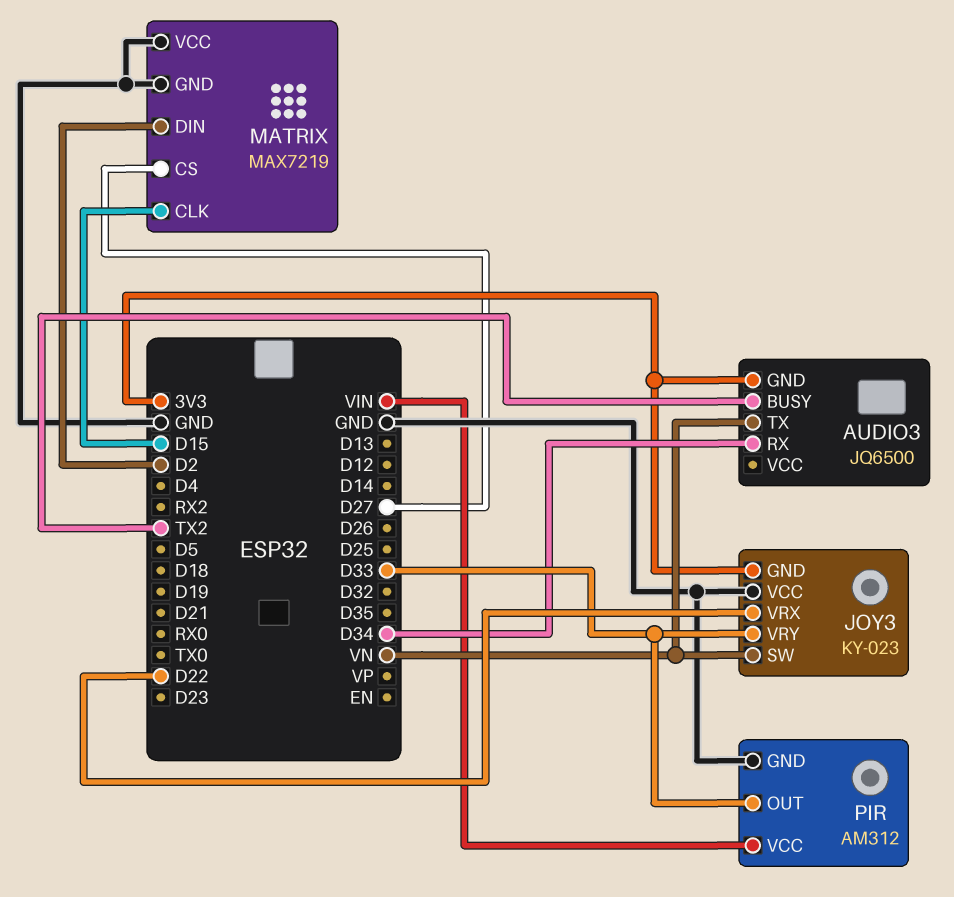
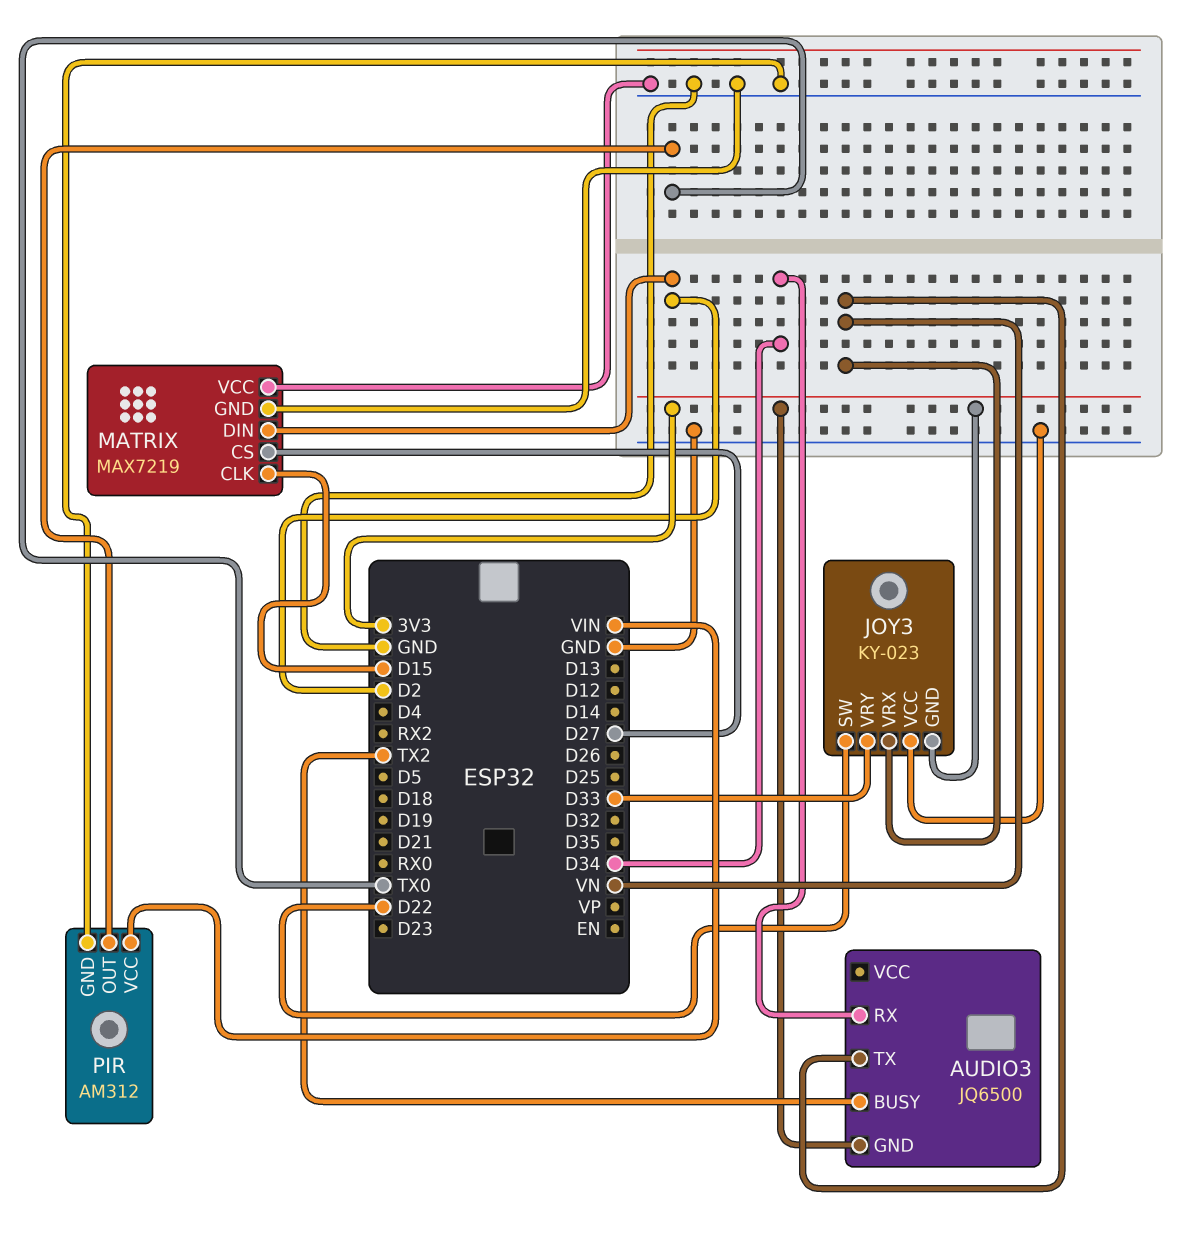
JOY3 pin SW: VN -> D22
JOY3 pin VRX: D22 -> VN
PIR pin OUT: D33 -> TX0

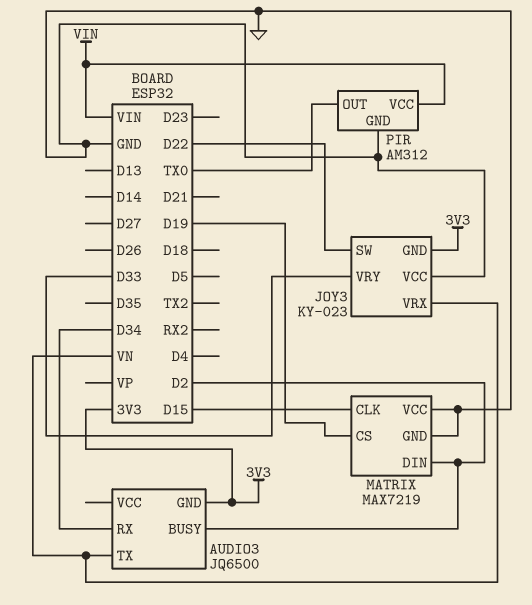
AUDIO3 pin BUSY: TX2 -> D2
MATRIX pin CS: D27 -> D19

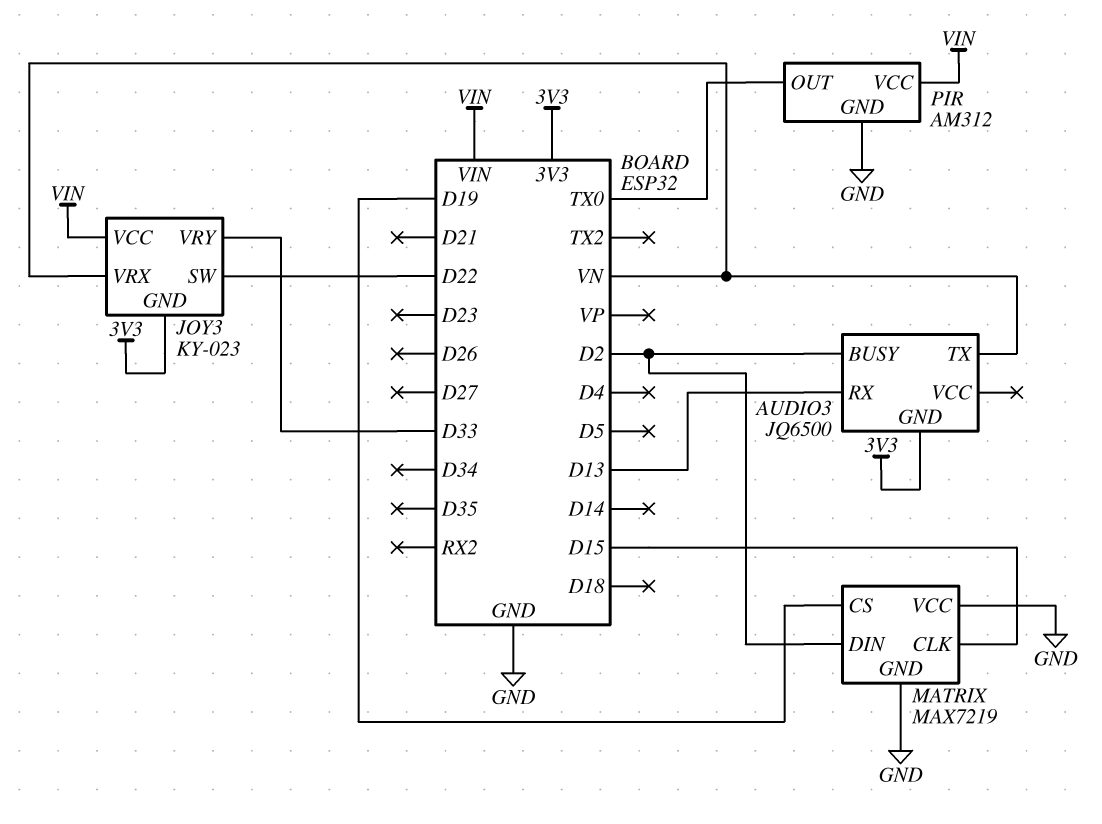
AUDIO3 pin RX: D34 -> D13
JOY3 pin VCC: GND -> VIN

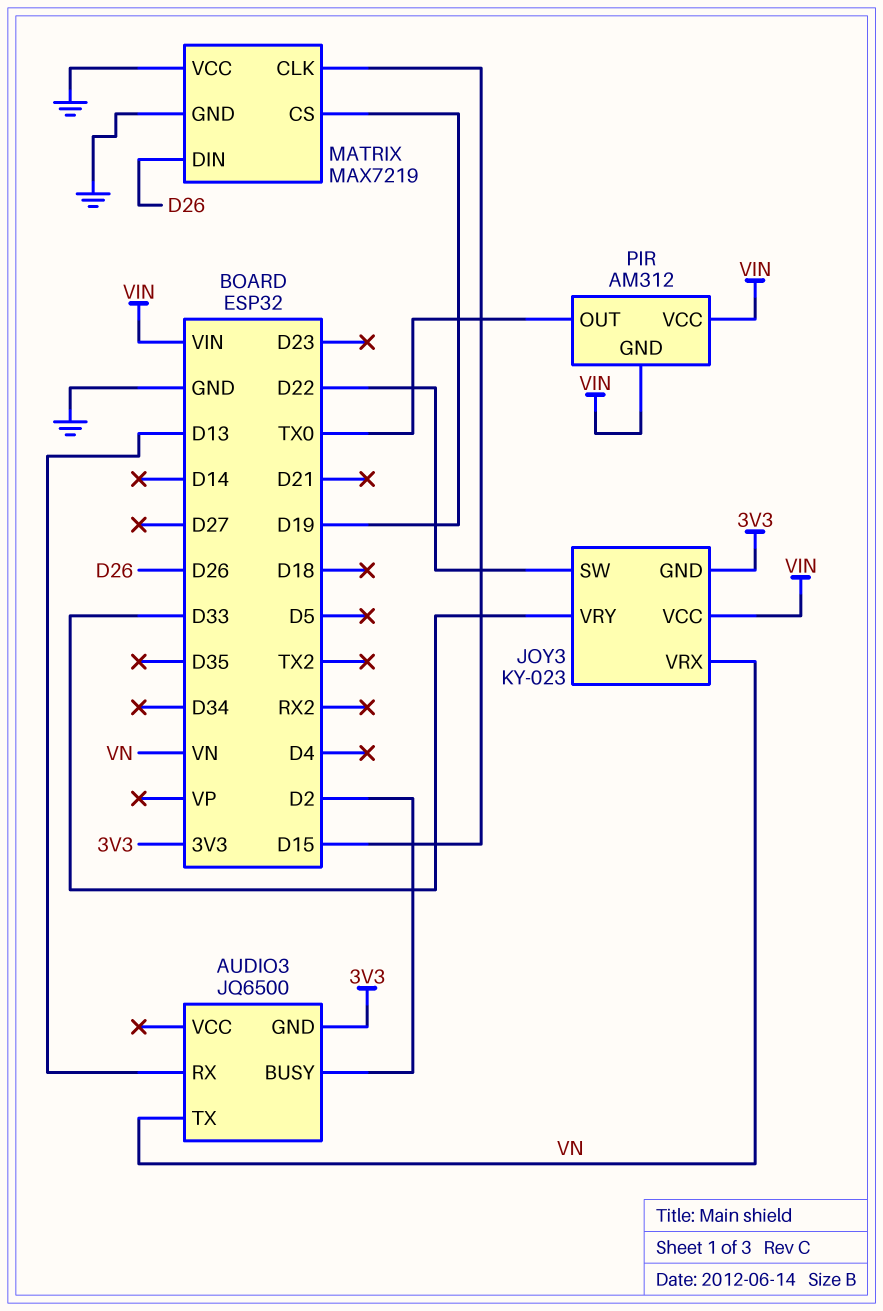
MATRIX pin DIN: D2 -> D26
PIR pin GND: GND -> VIN

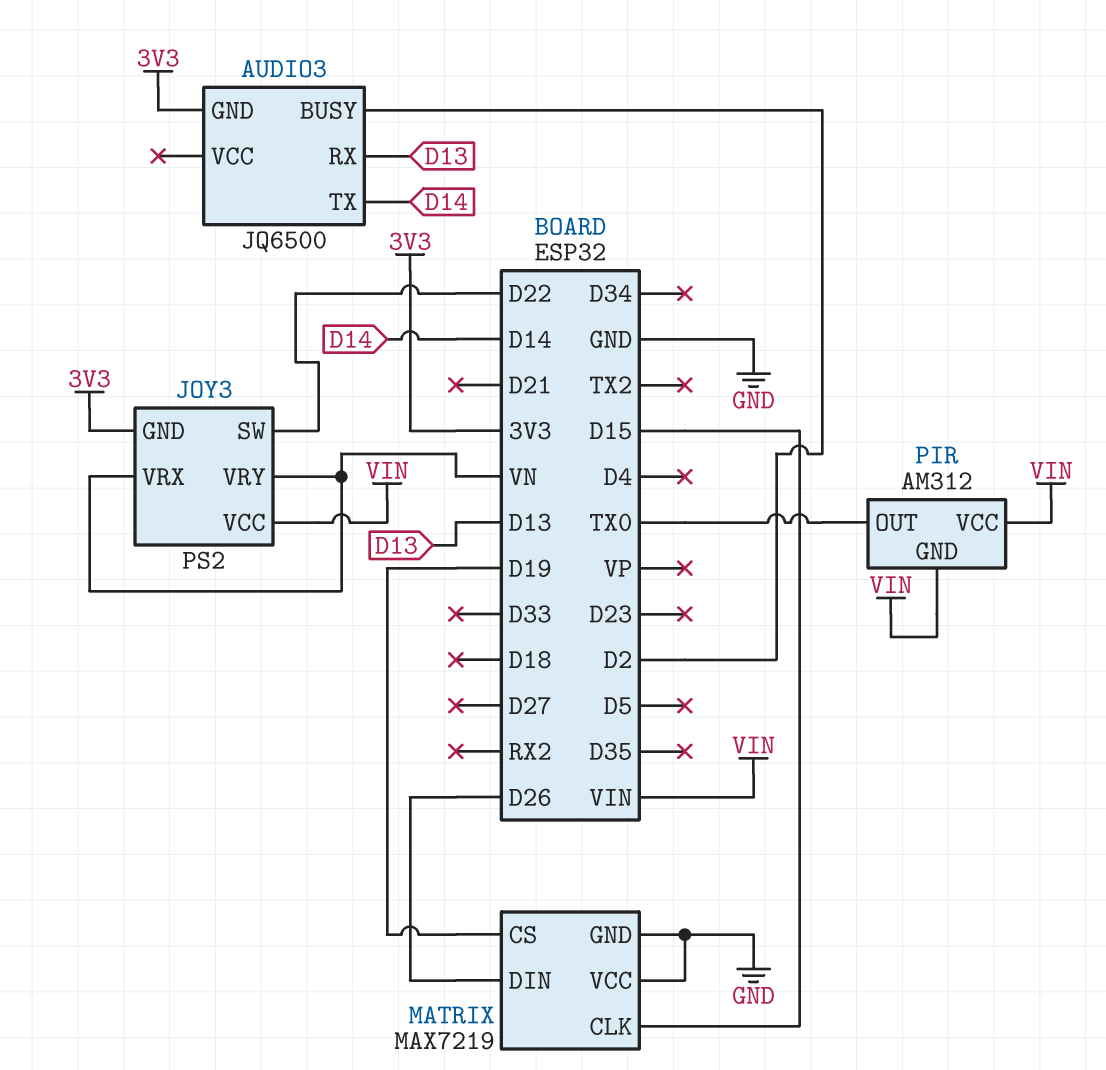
AUDIO3 pin TX: VN -> D14
JOY3: KY-023 -> PS2
JOY3 pin VRY: D33 -> VN

